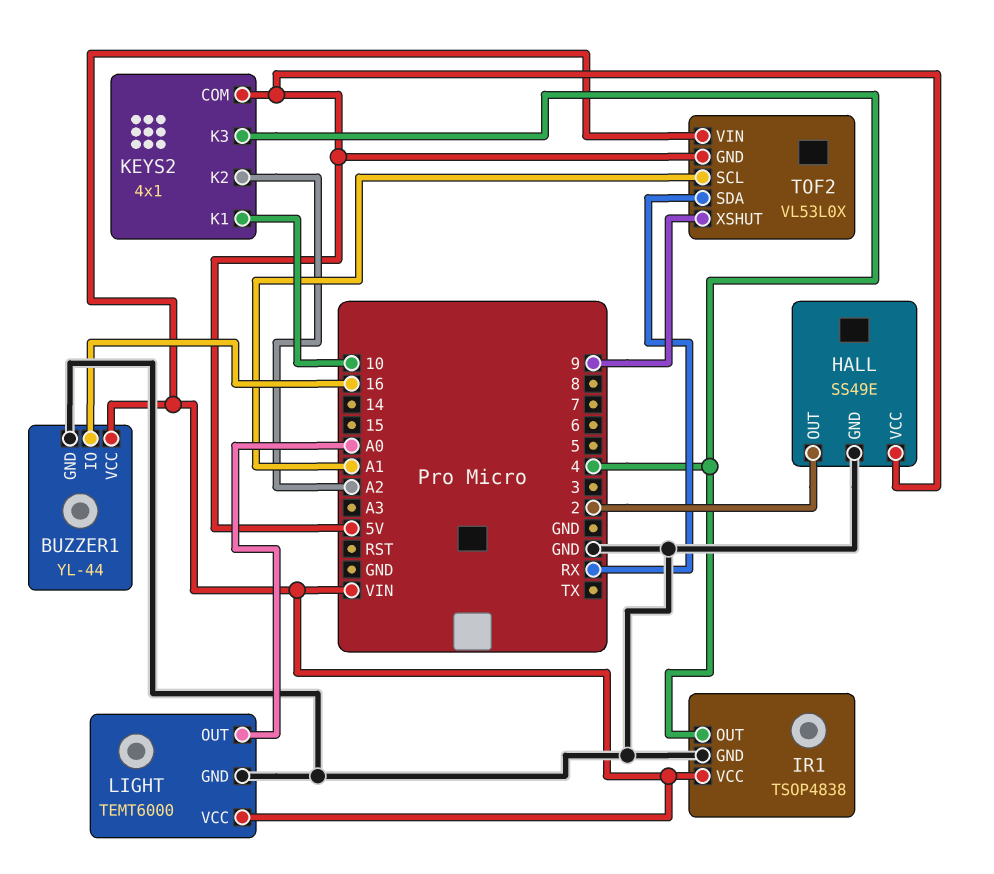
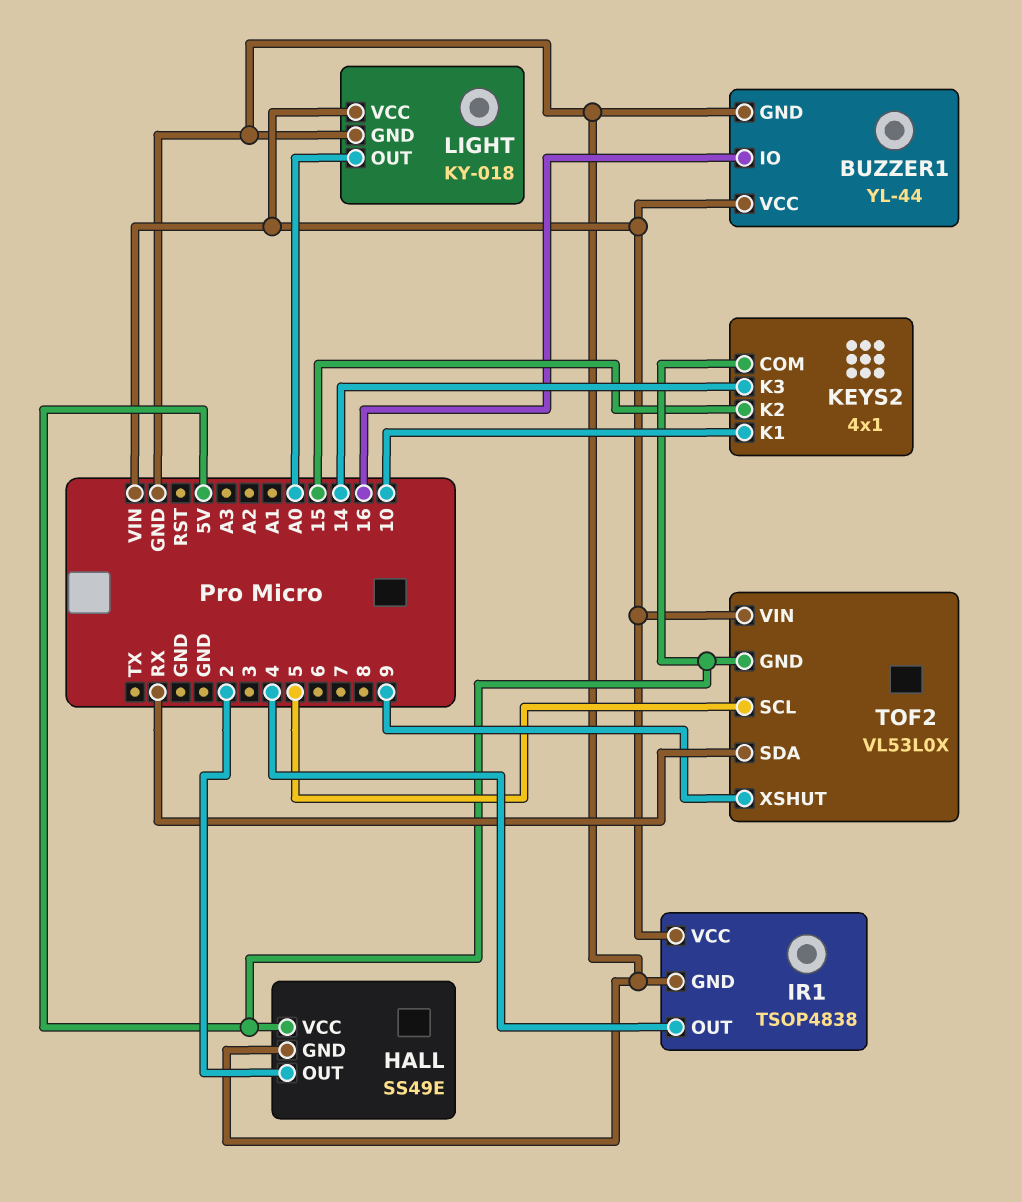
KEYS2 pin K2: A2 -> 15
KEYS2 pin K3: 4 -> 14
LIGHT: TEMT6000 -> KY-018
TOF2 pin SCL: A1 -> 5

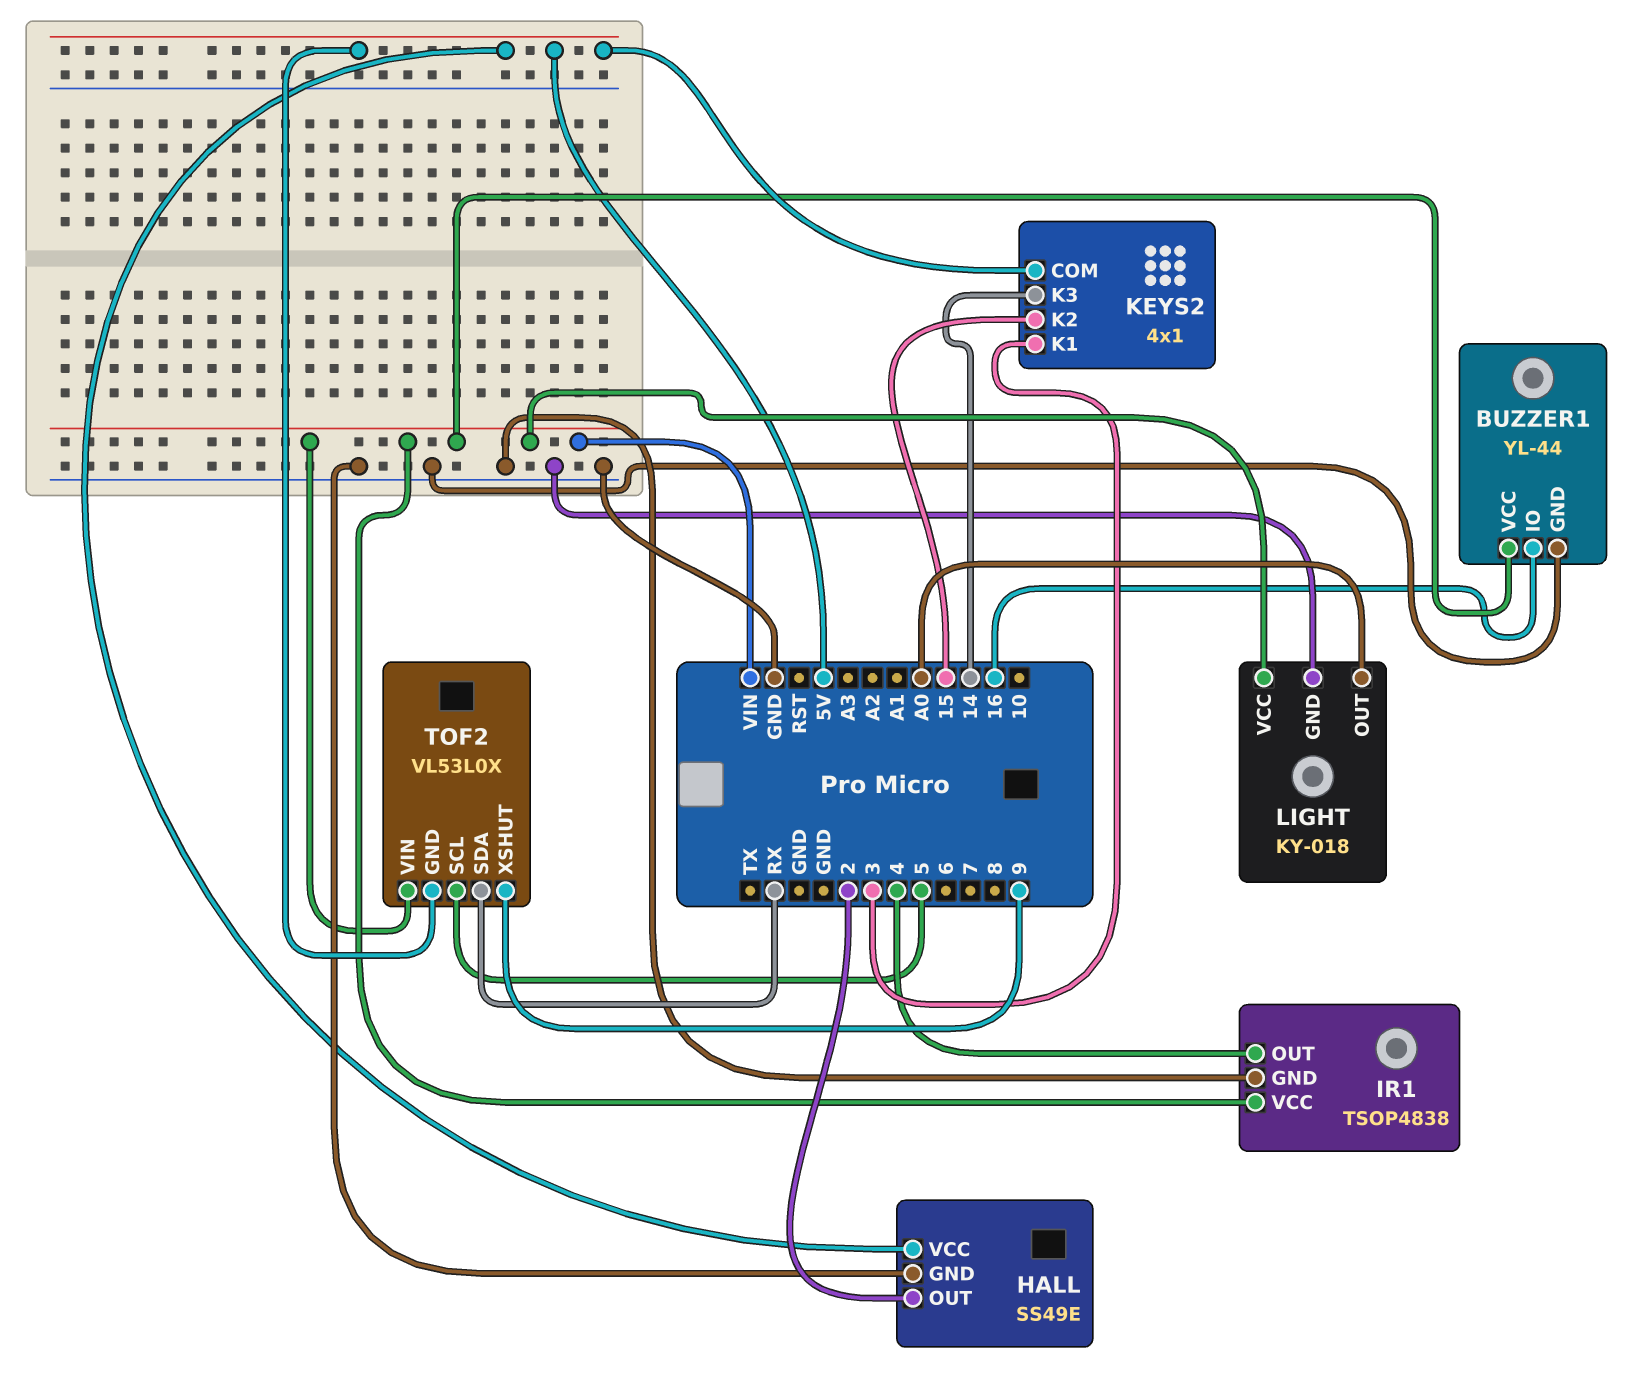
KEYS2 pin K1: 10 -> 3

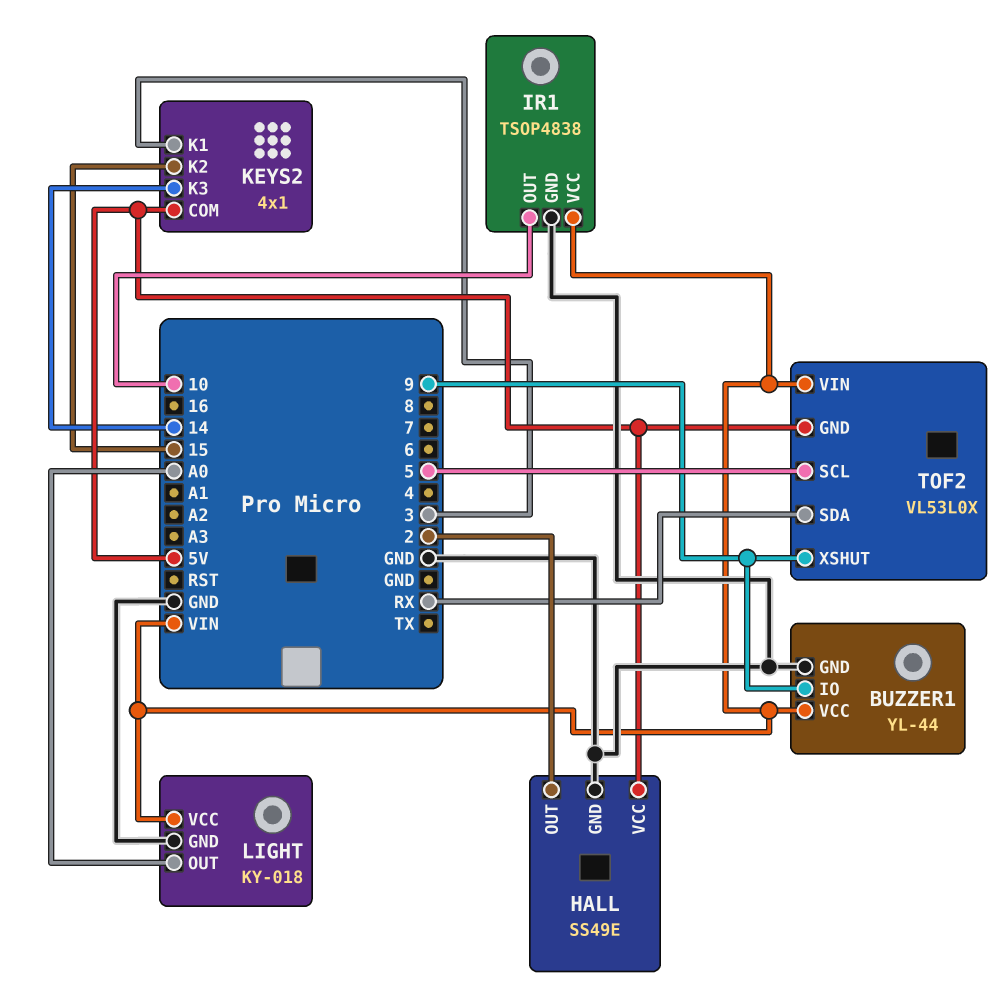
BUZZER1 pin IO: 16 -> 9
IR1 pin OUT: 4 -> 10

